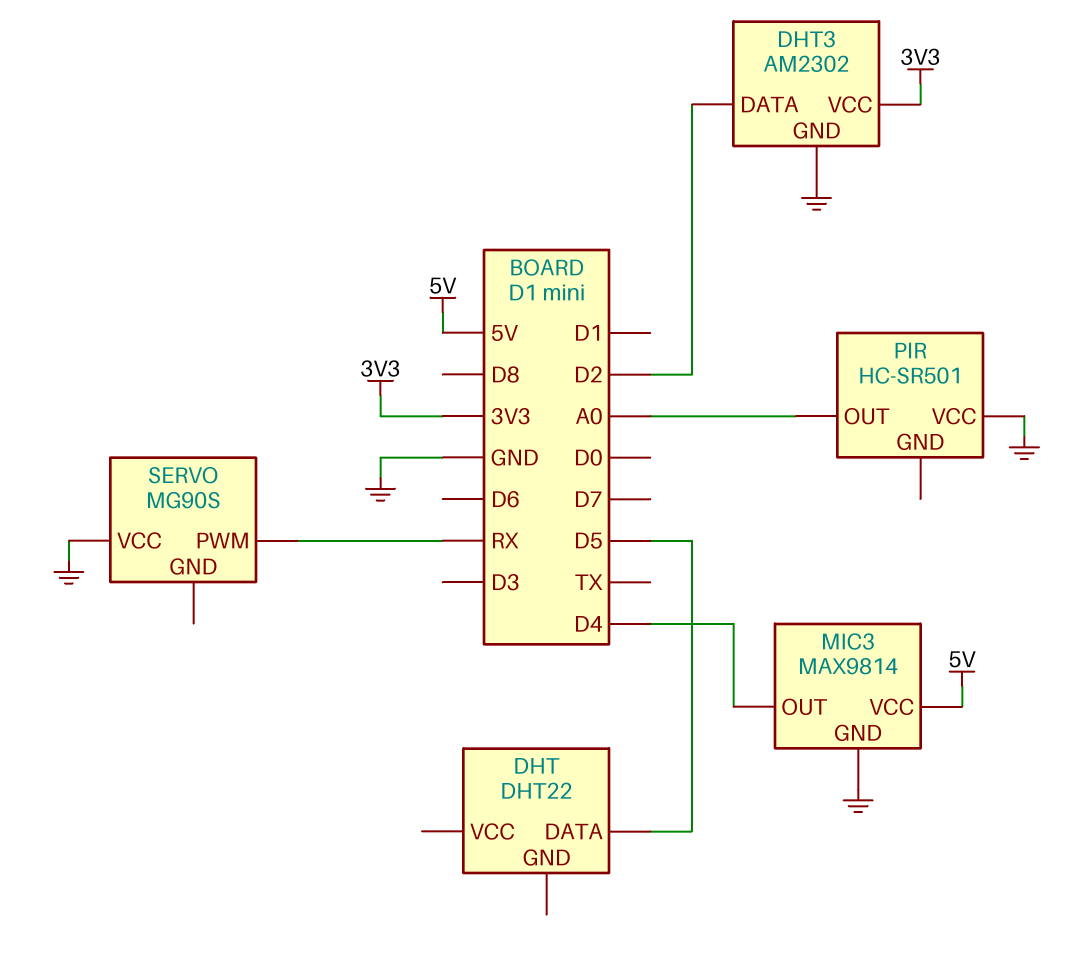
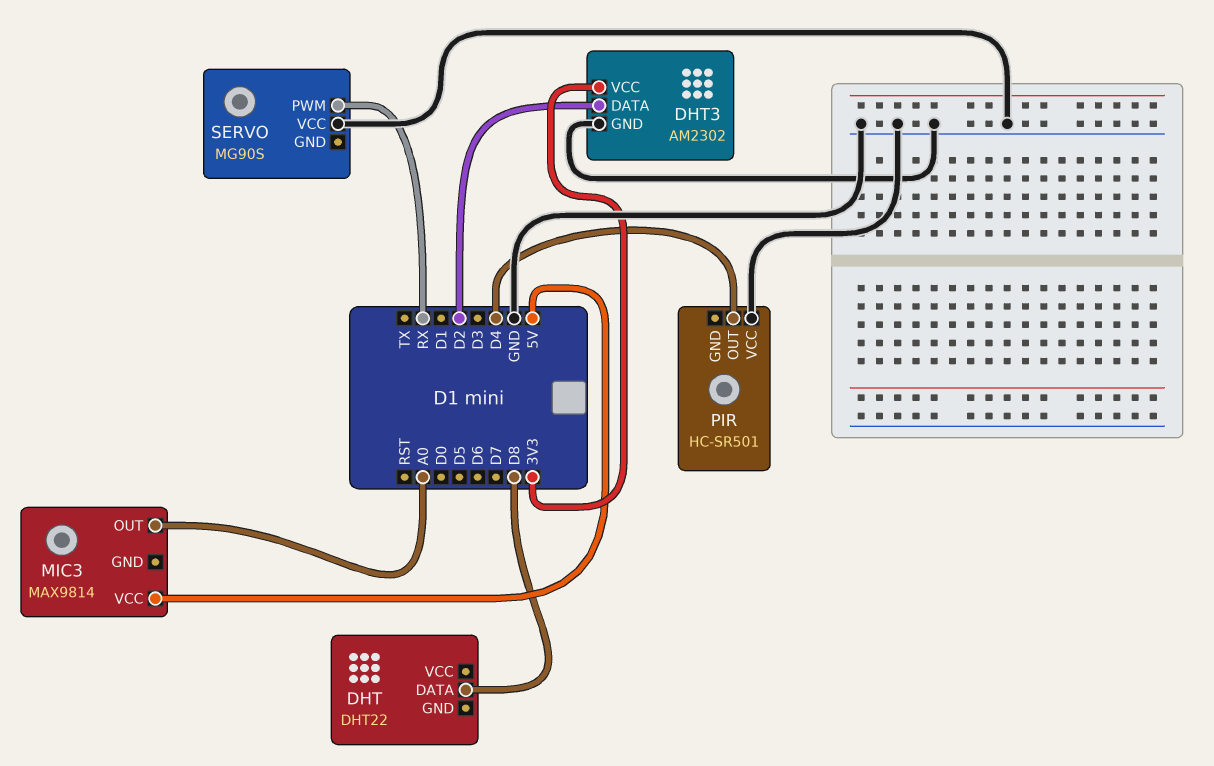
DHT pin DATA: D5 -> D8
MIC3 pin GND: GND -> none
MIC3 pin OUT: D4 -> A0
PIR pin OUT: A0 -> D4

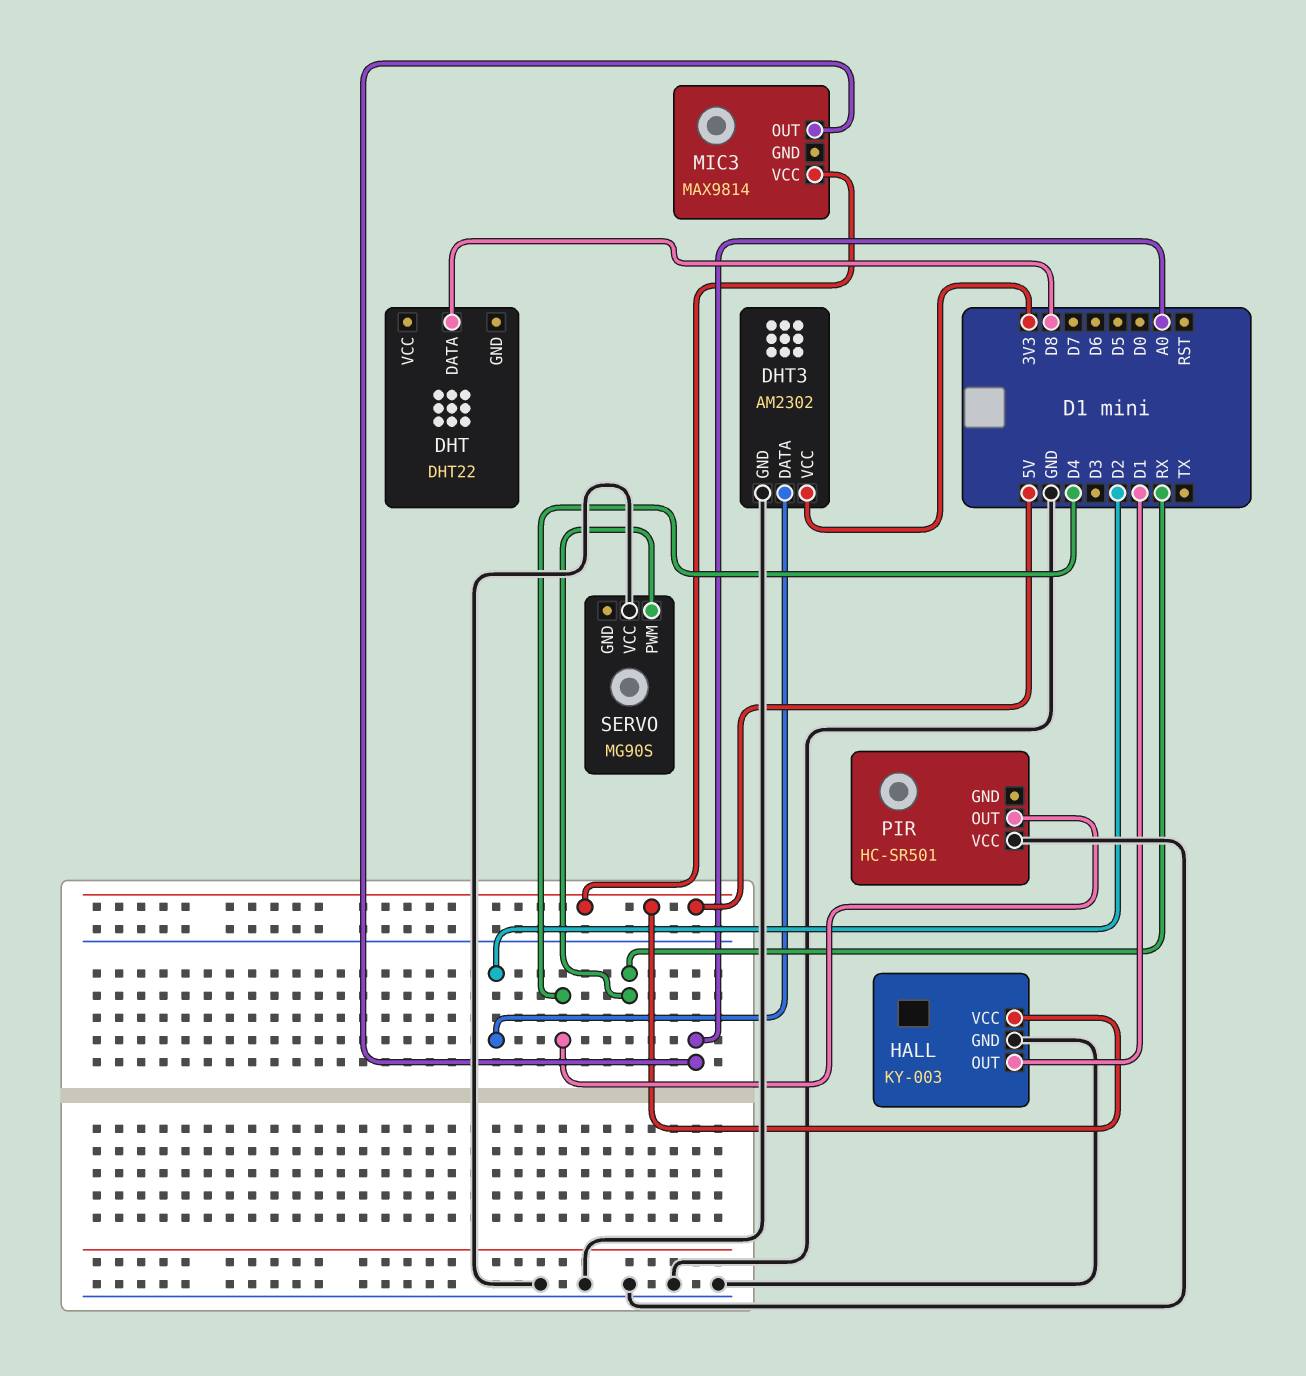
HALL: none -> KY-003
HALL pin GND: none -> GND
HALL pin OUT: none -> D1
HALL pin VCC: none -> 5V

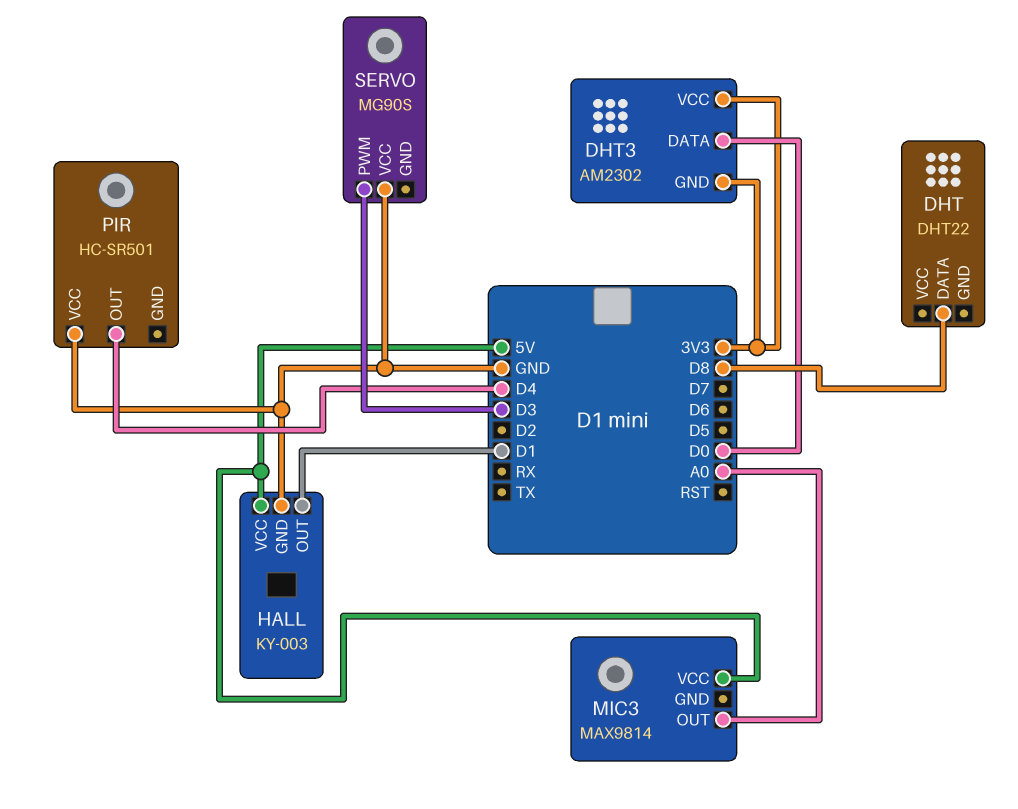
DHT3 pin DATA: D2 -> D0
DHT3 pin GND: GND -> 3V3
SERVO pin PWM: RX -> D3

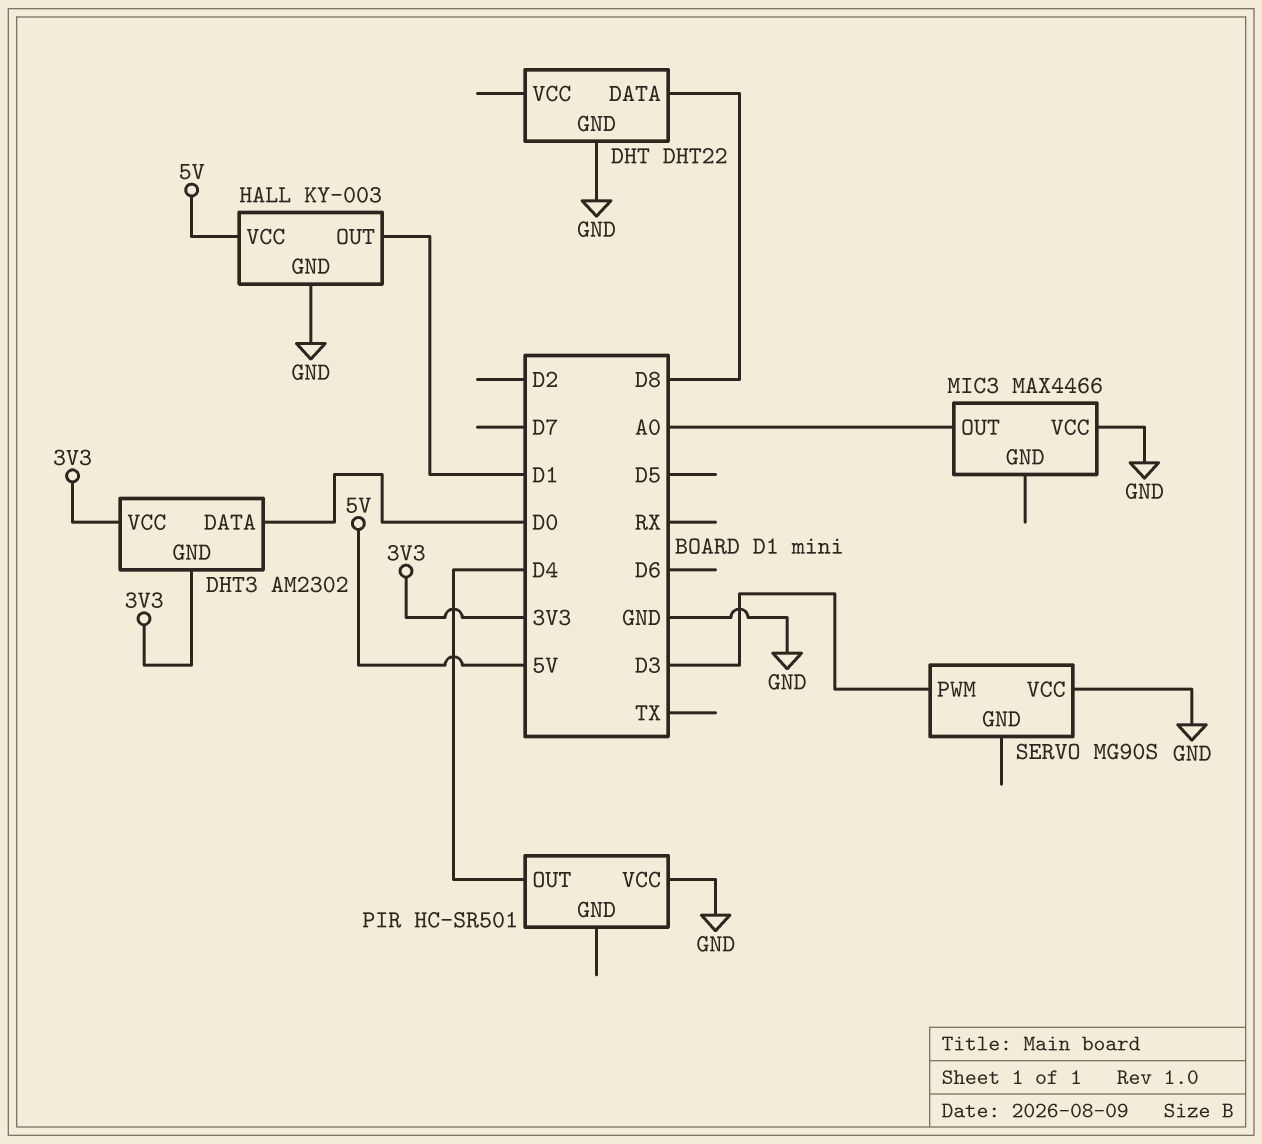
DHT pin GND: none -> GND
MIC3: MAX9814 -> MAX4466
MIC3 pin VCC: 5V -> GND

